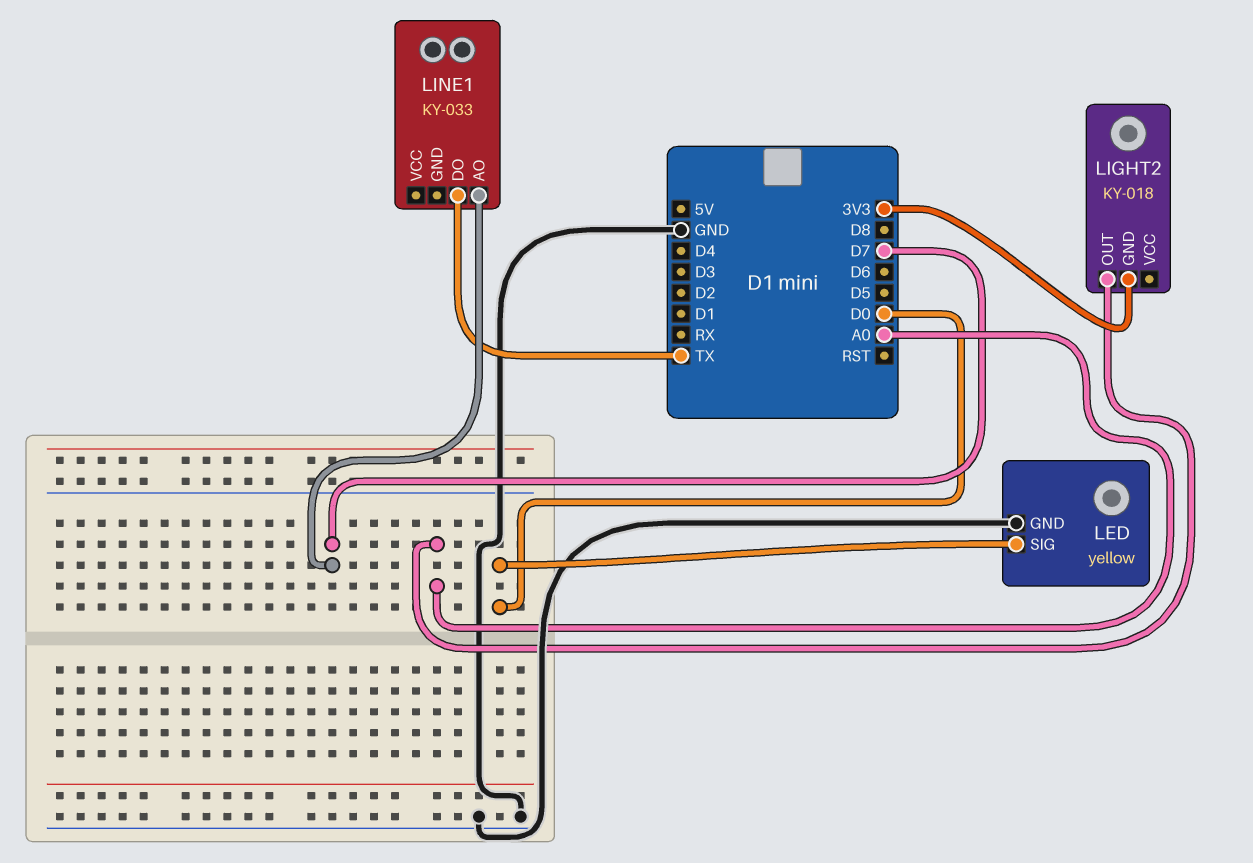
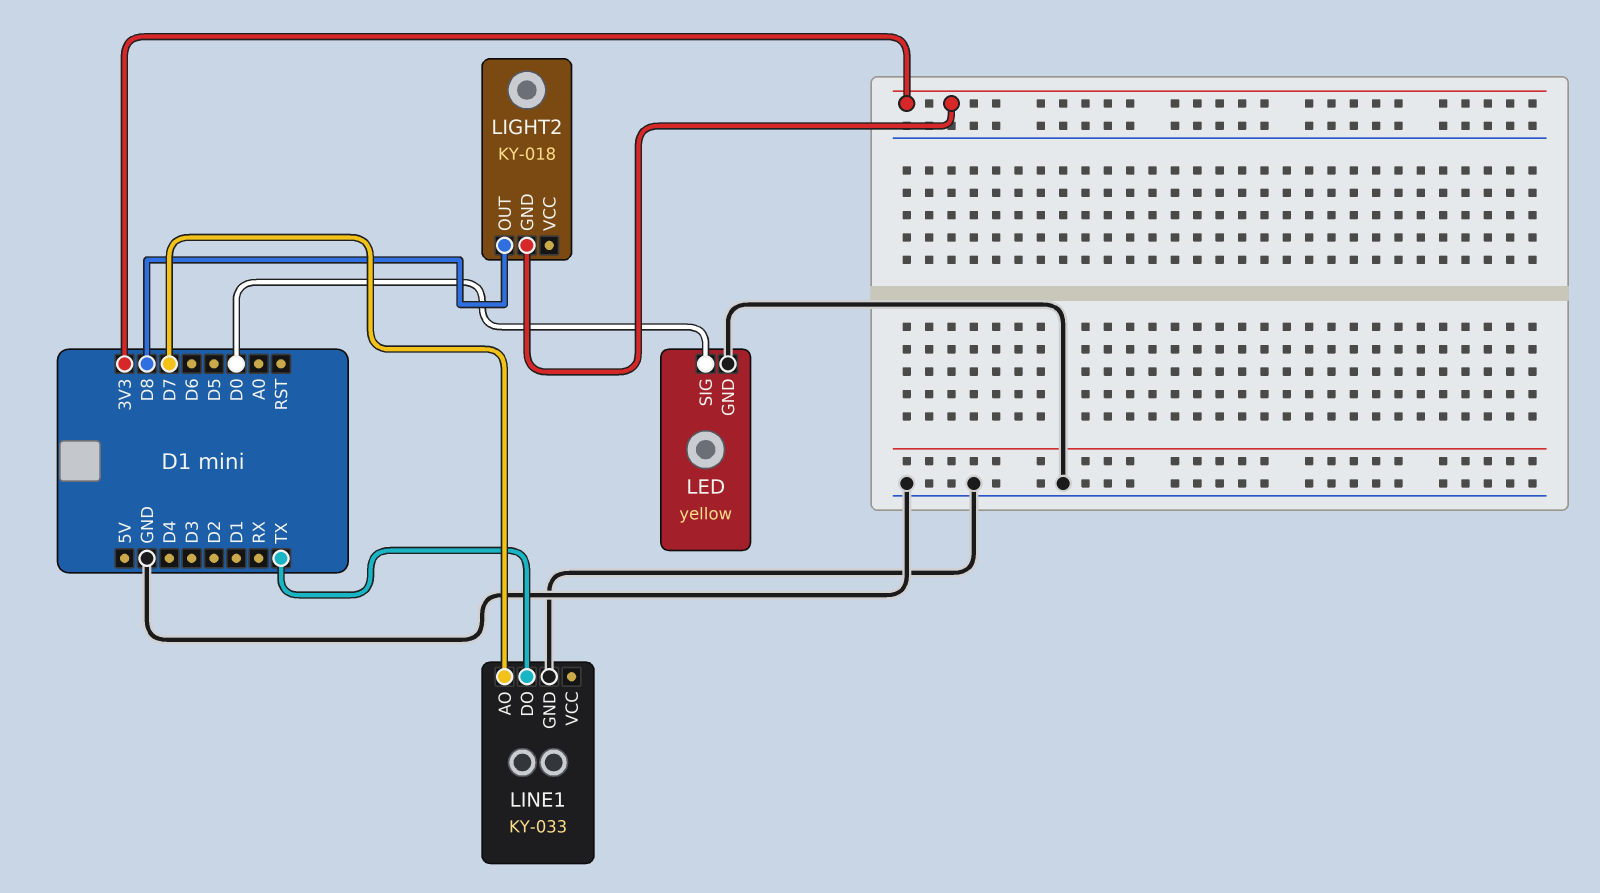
LIGHT2 pin OUT: A0 -> D8
LINE1 pin GND: none -> GND

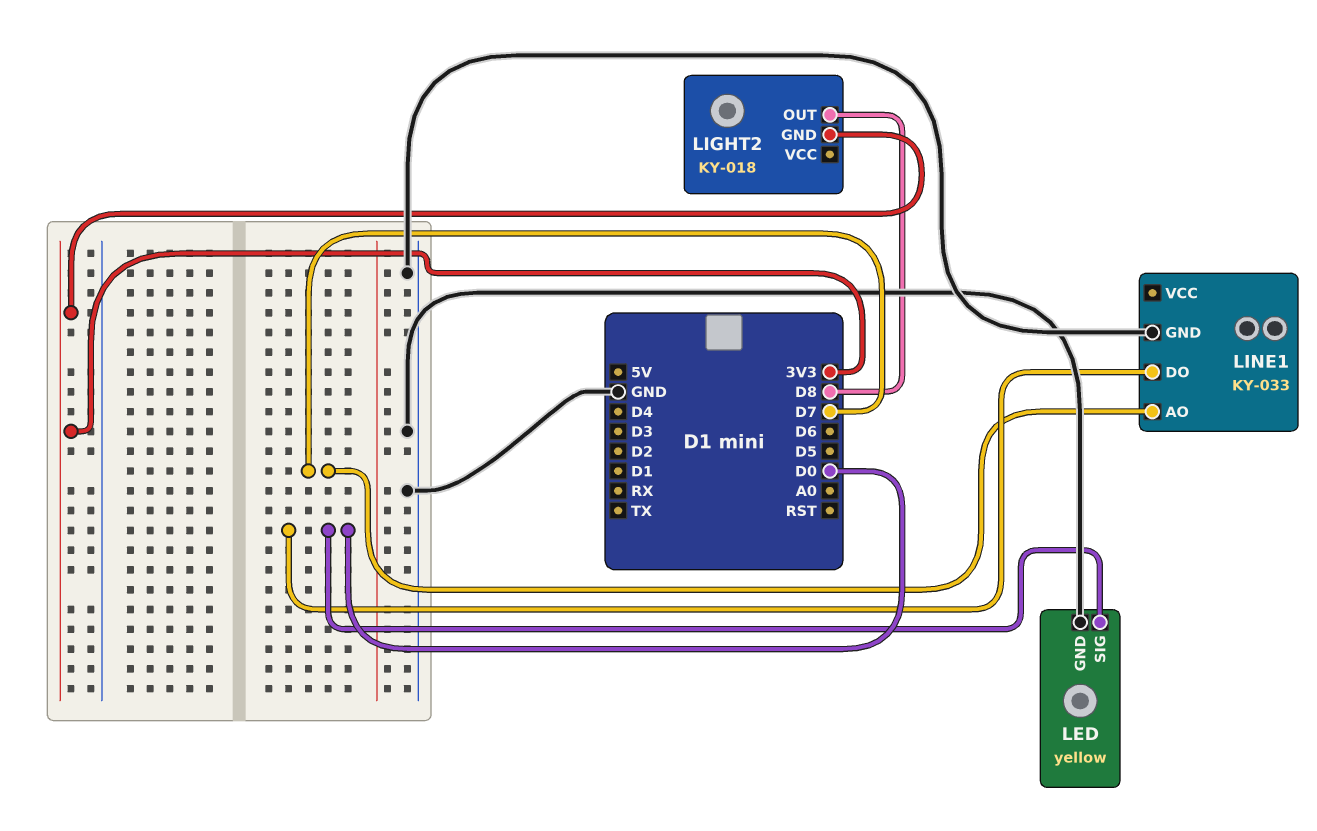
LINE1 pin DO: TX -> D0

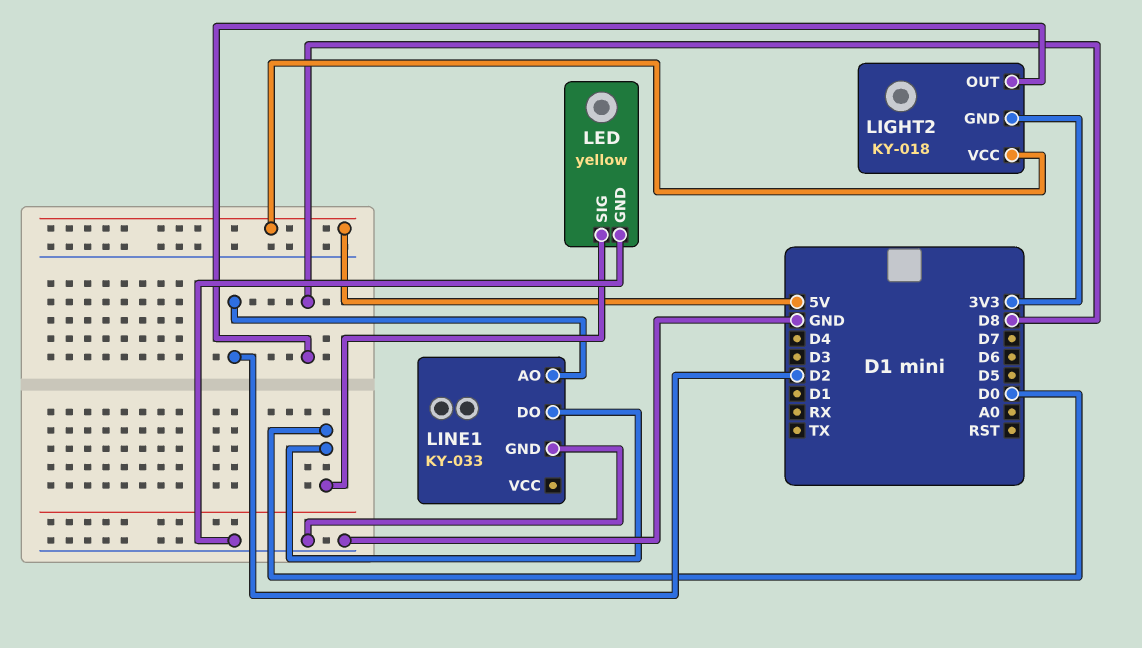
LIGHT2 pin VCC: none -> 5V
LINE1 pin AO: D7 -> D2

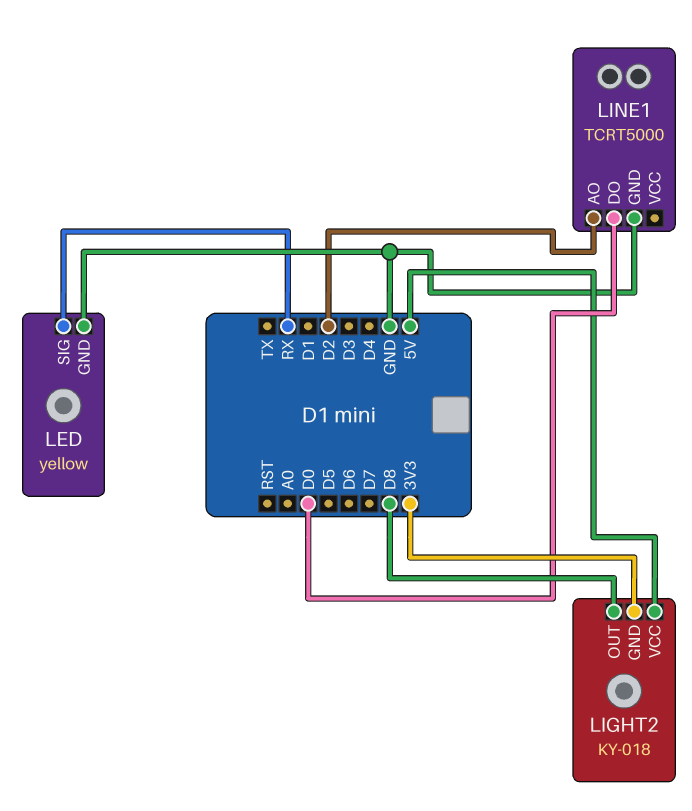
LED pin SIG: D0 -> RX
LINE1: KY-033 -> TCRT5000

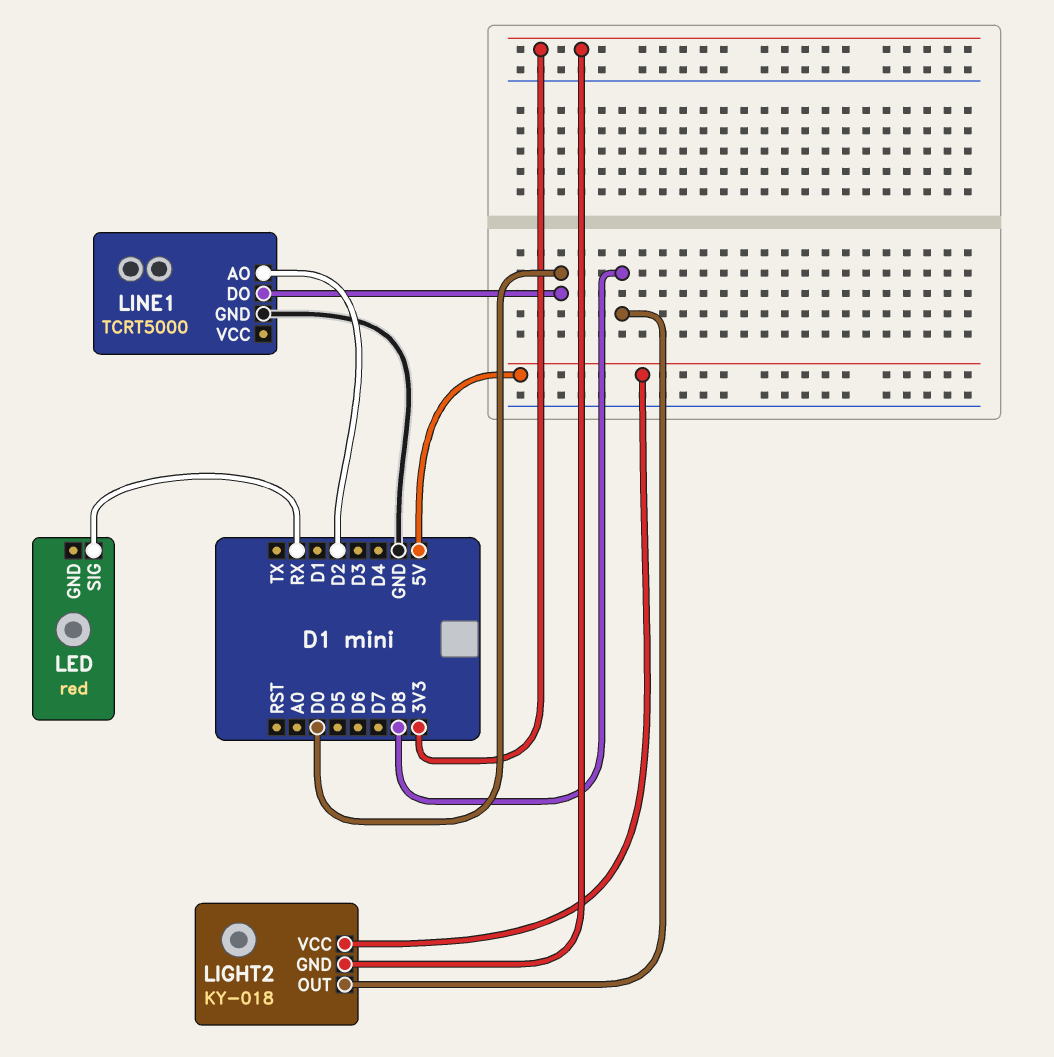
LED: yellow -> red
LED pin GND: GND -> none

